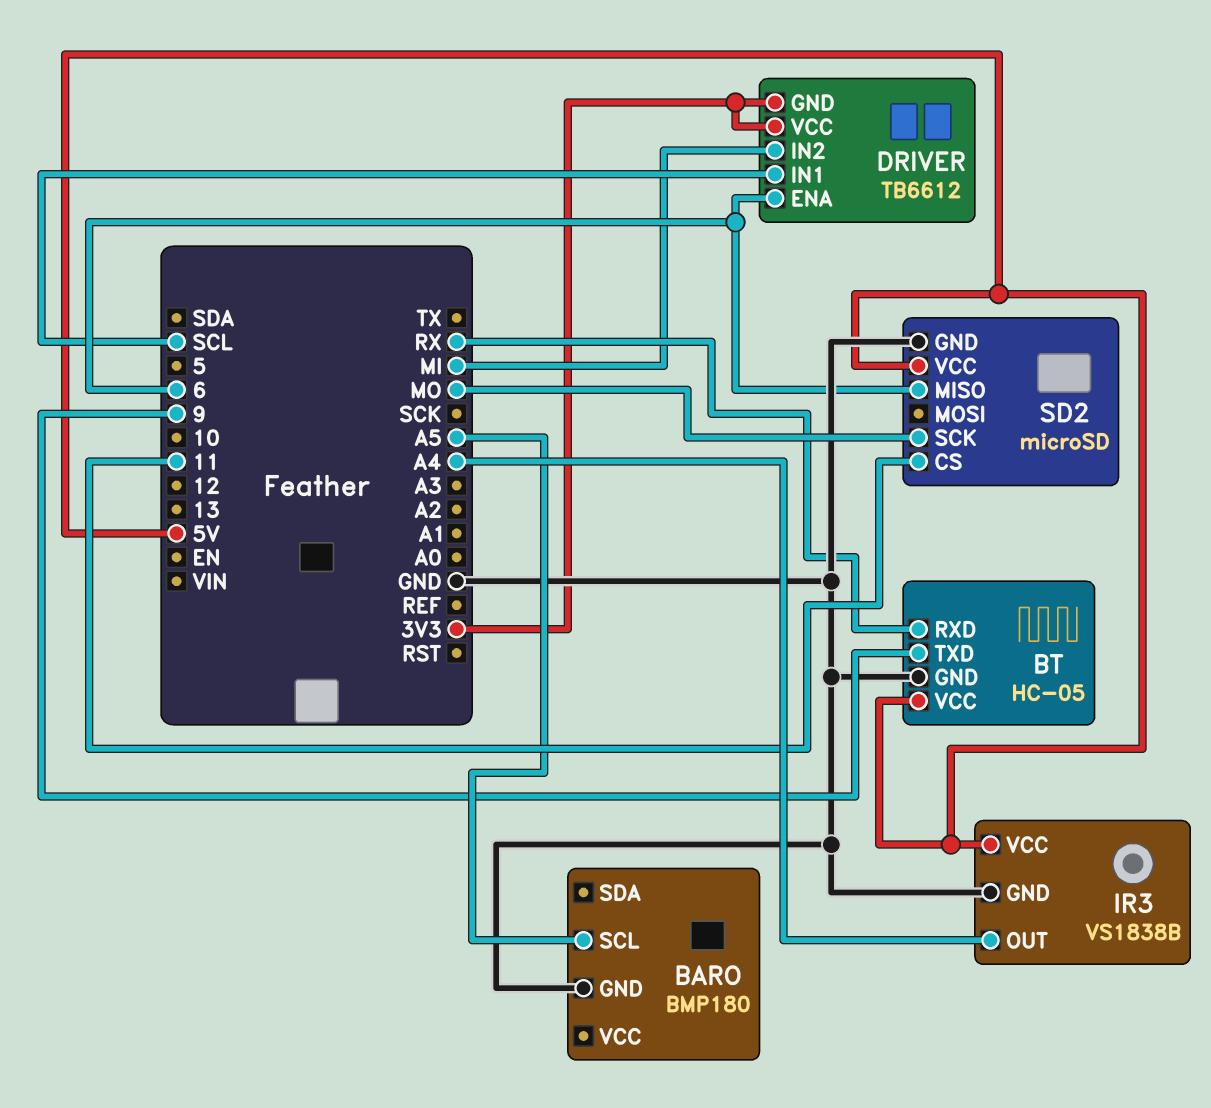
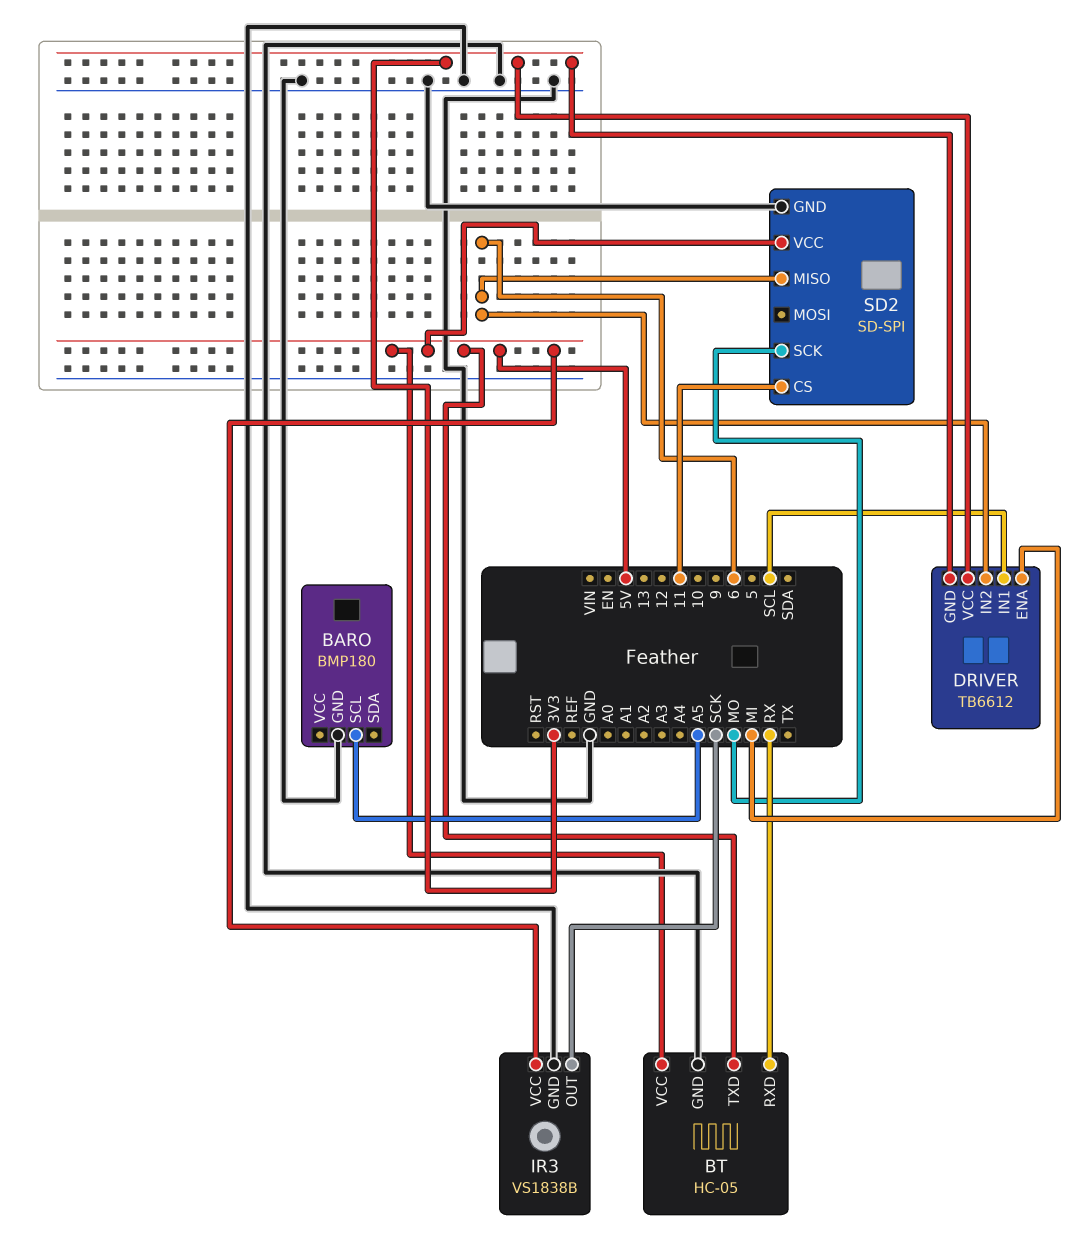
BT pin TXD: 9 -> 5V
DRIVER pin ENA: 6 -> MI
DRIVER pin IN2: MI -> 6
IR3 pin OUT: A4 -> SCK
SD2: microSD -> SD-SPI

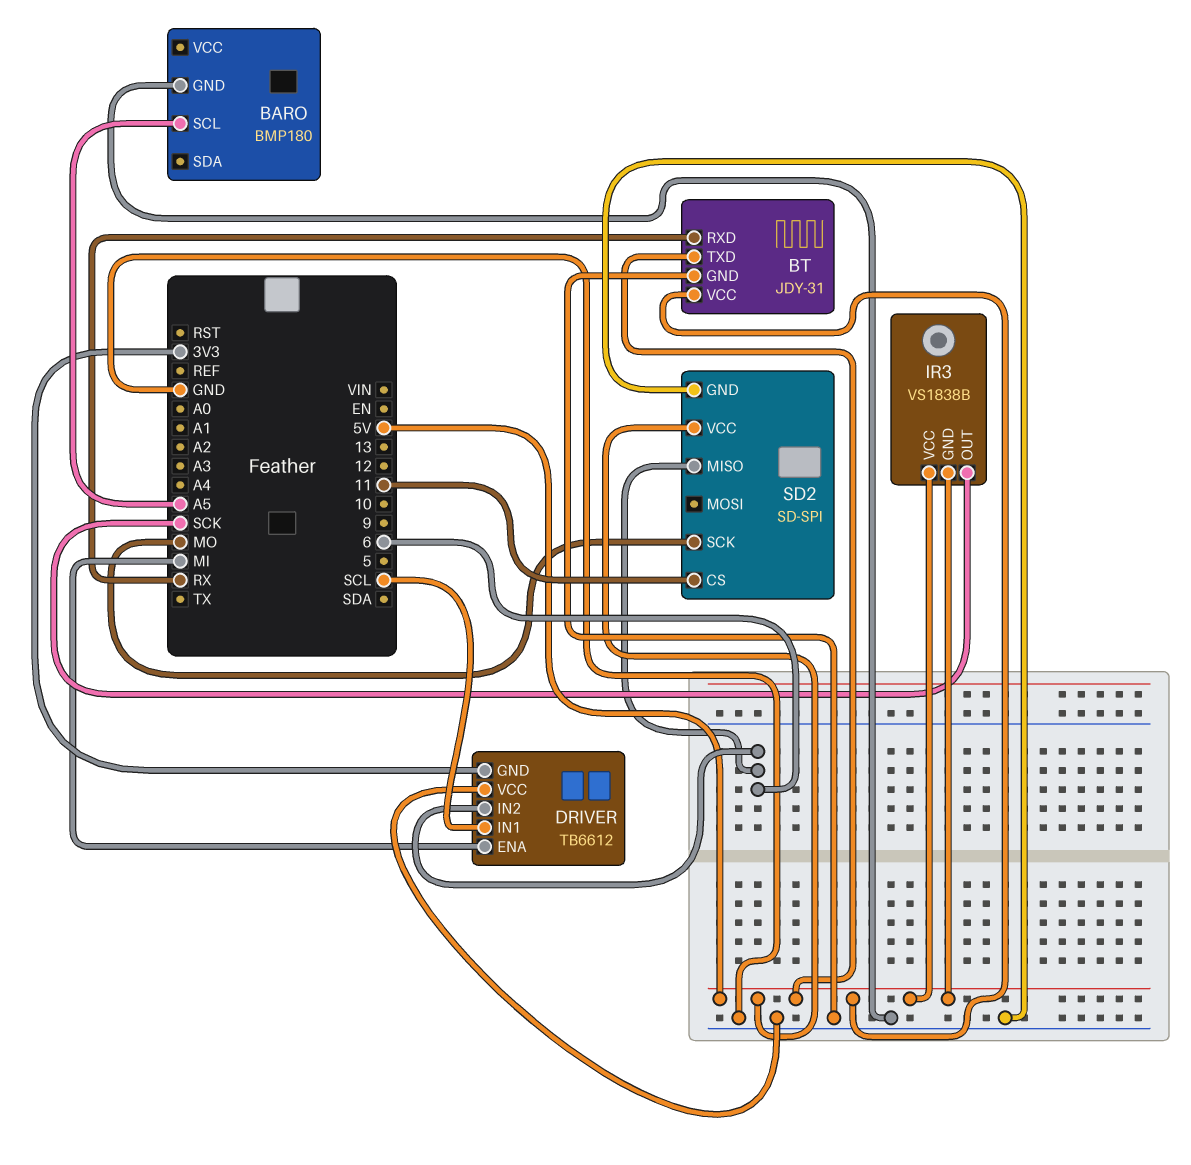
BT: HC-05 -> JDY-31
DRIVER pin VCC: 3V3 -> GND
IR3 pin GND: GND -> 5V

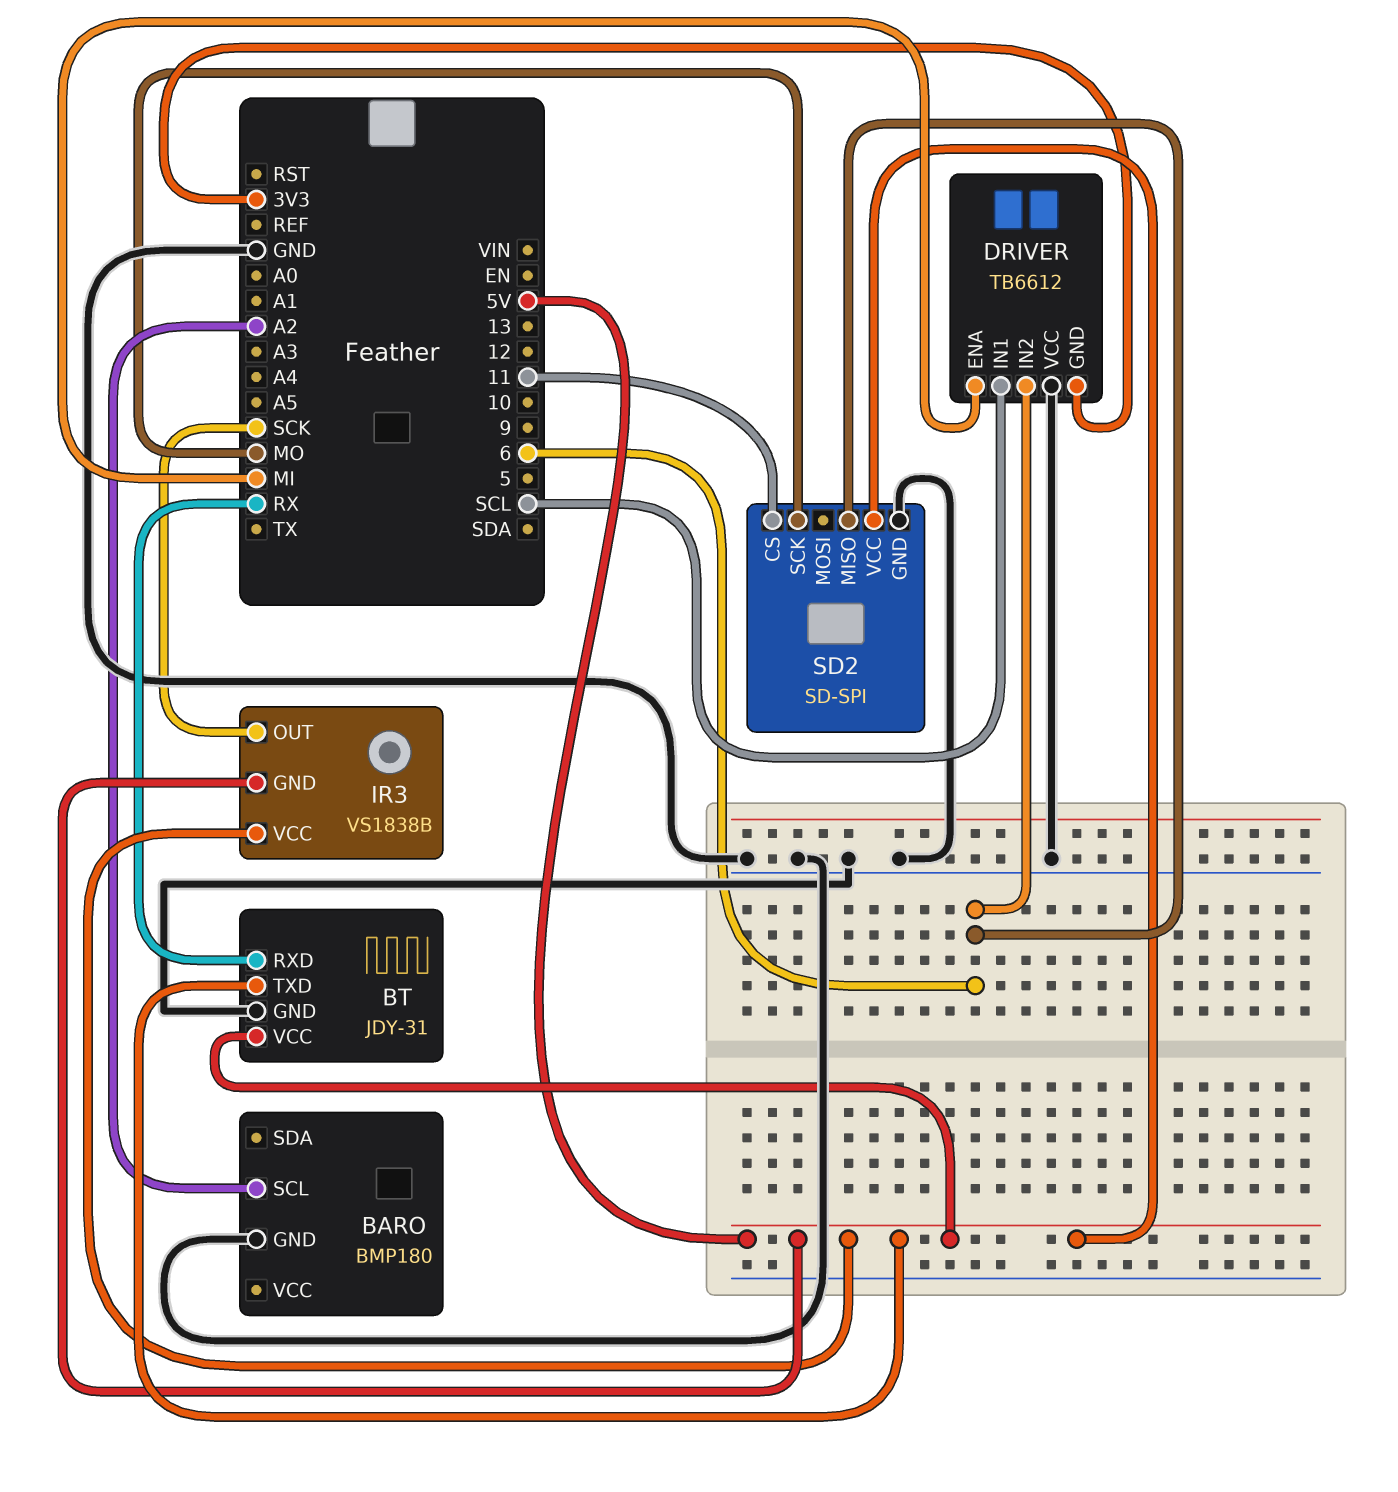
BARO pin SCL: A5 -> A2

